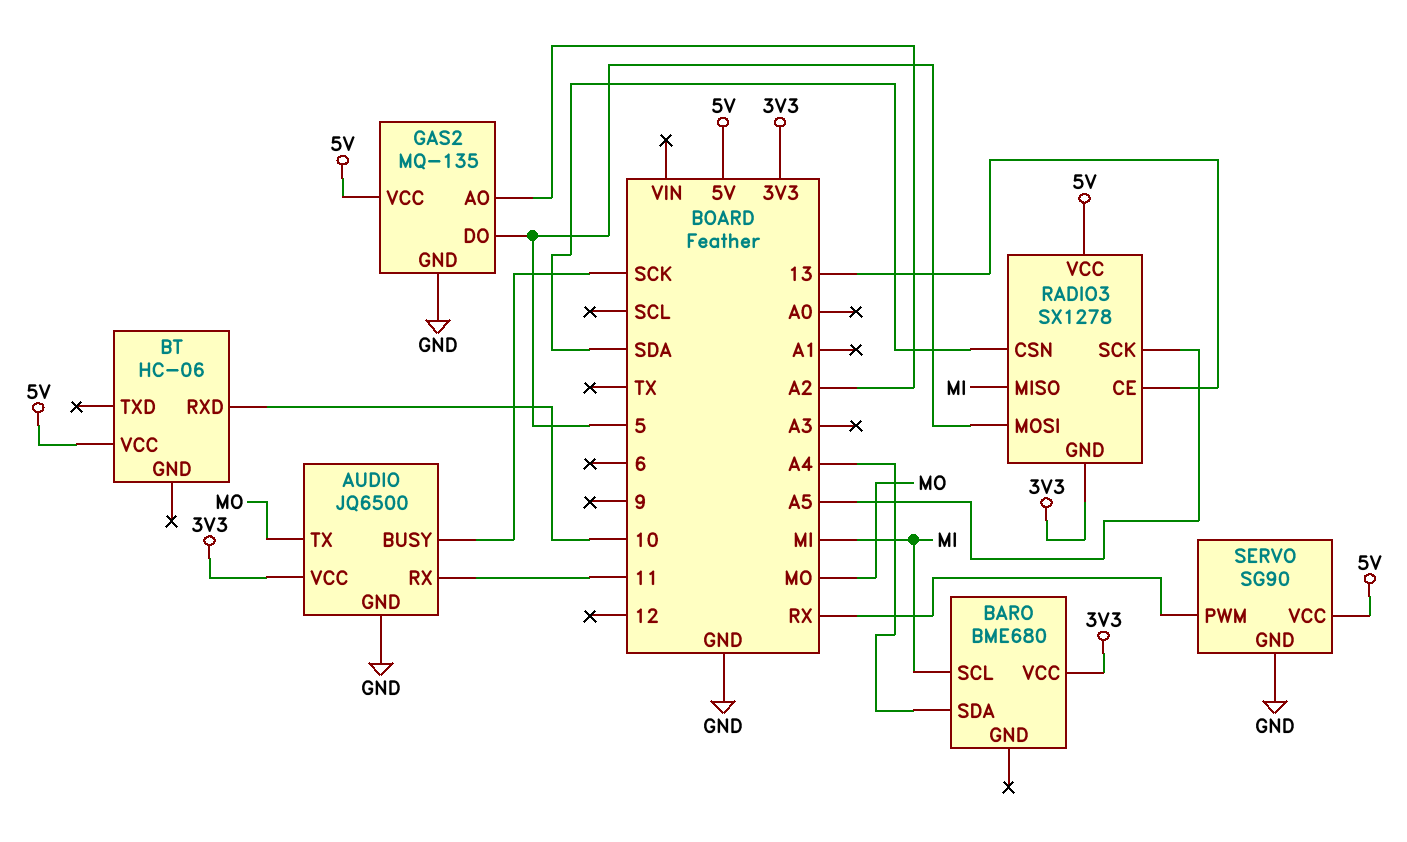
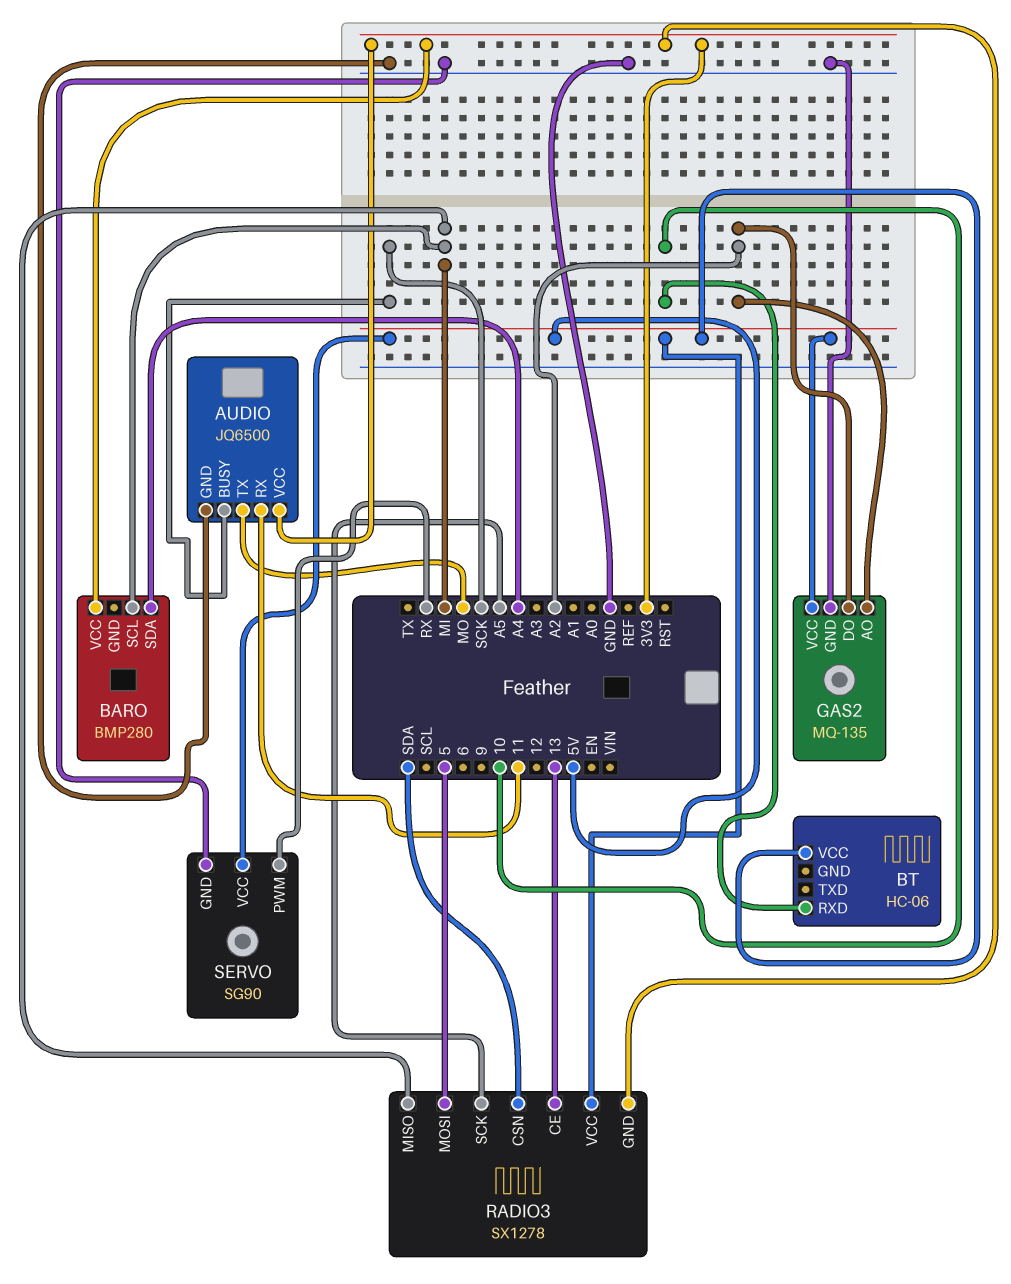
BARO: BME680 -> BMP280
GAS2 pin DO: 5 -> A2

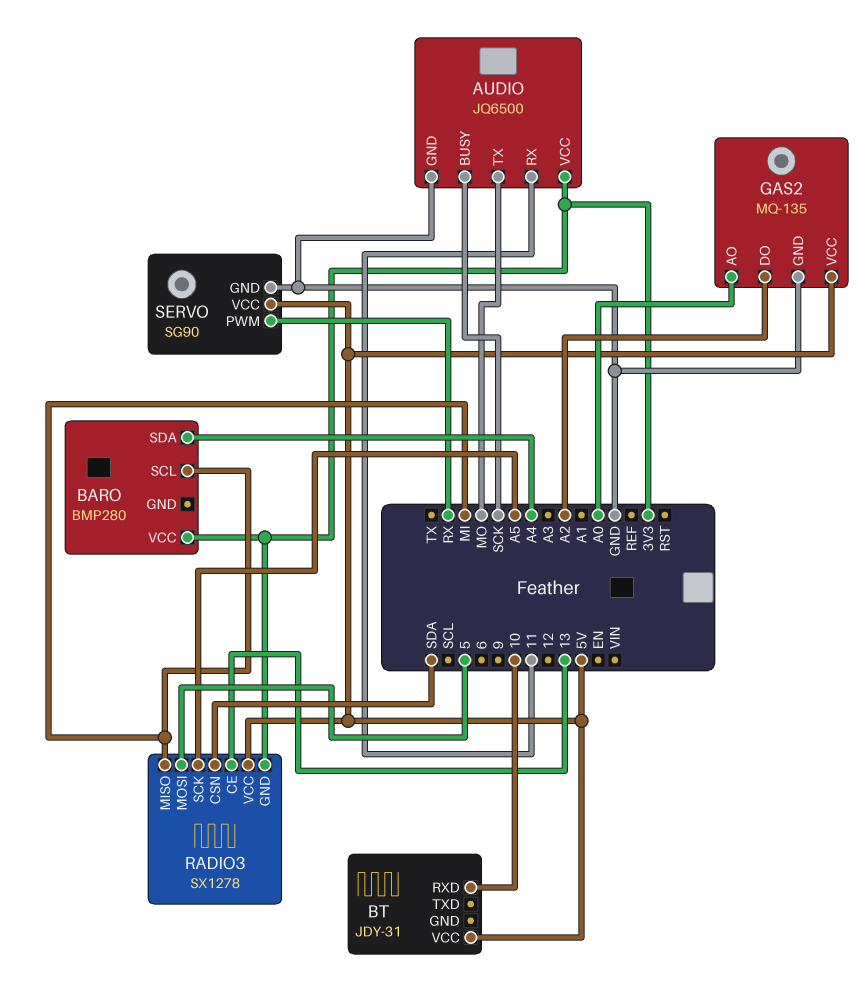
BT: HC-06 -> JDY-31
GAS2 pin AO: A2 -> A0

